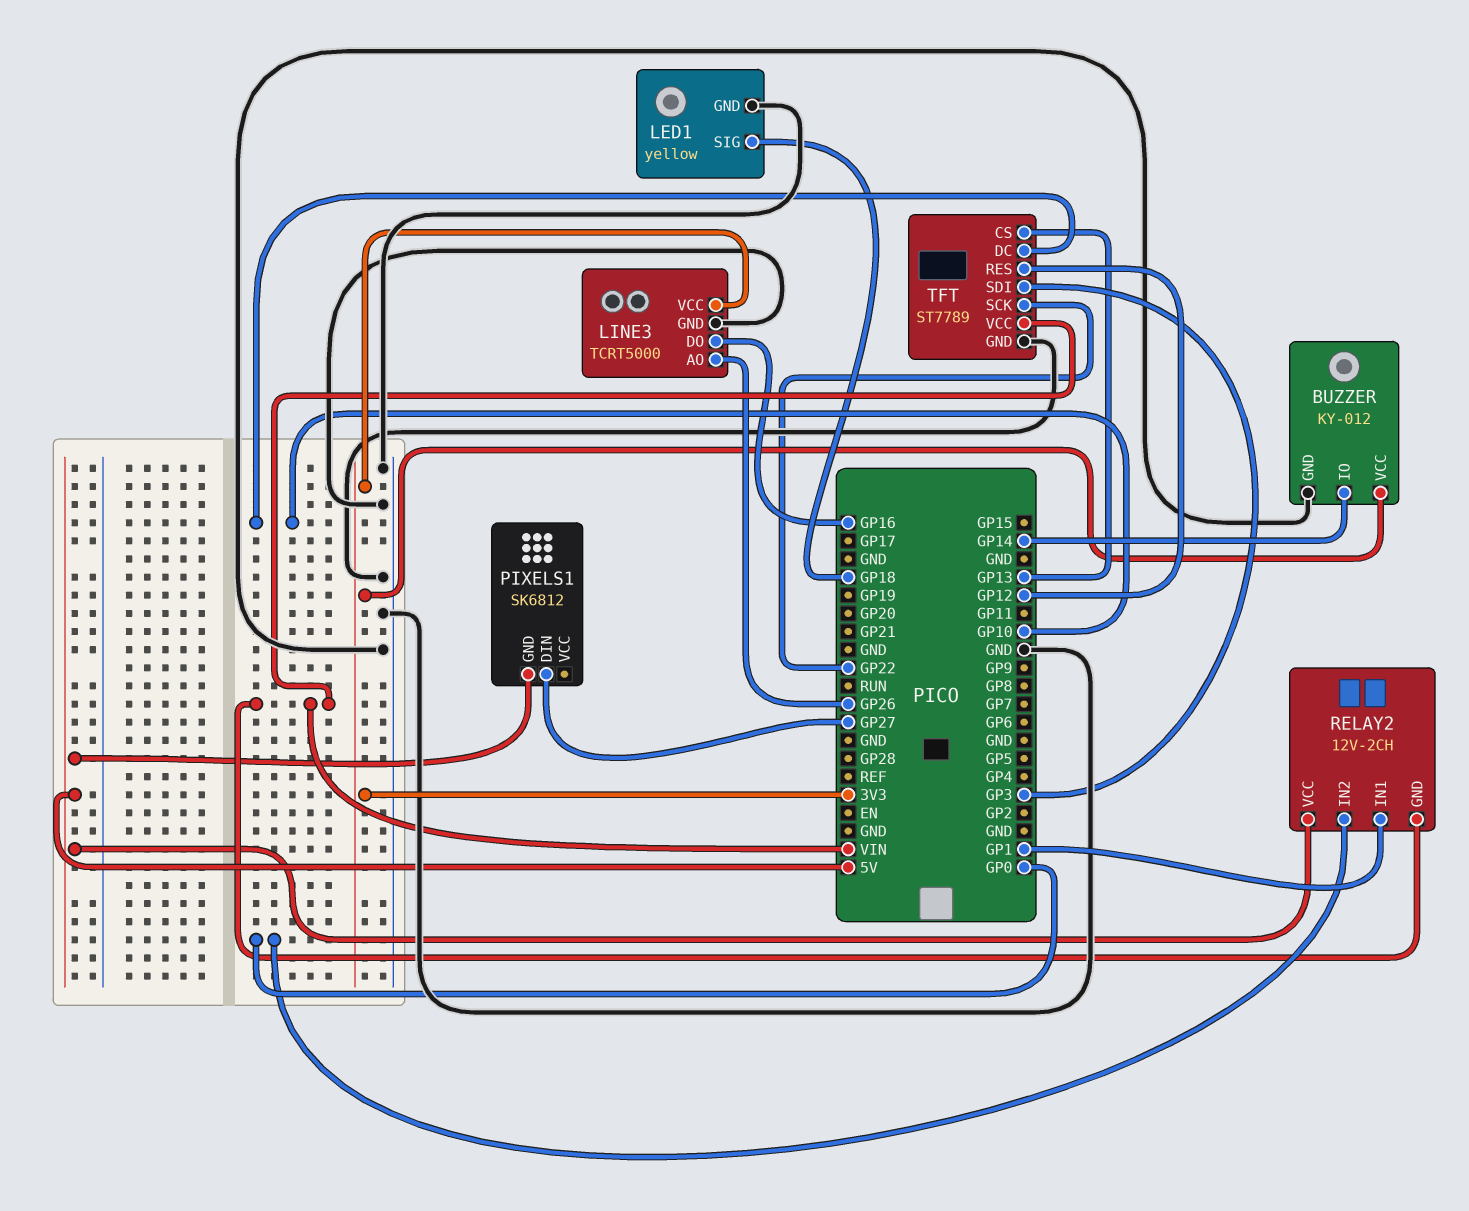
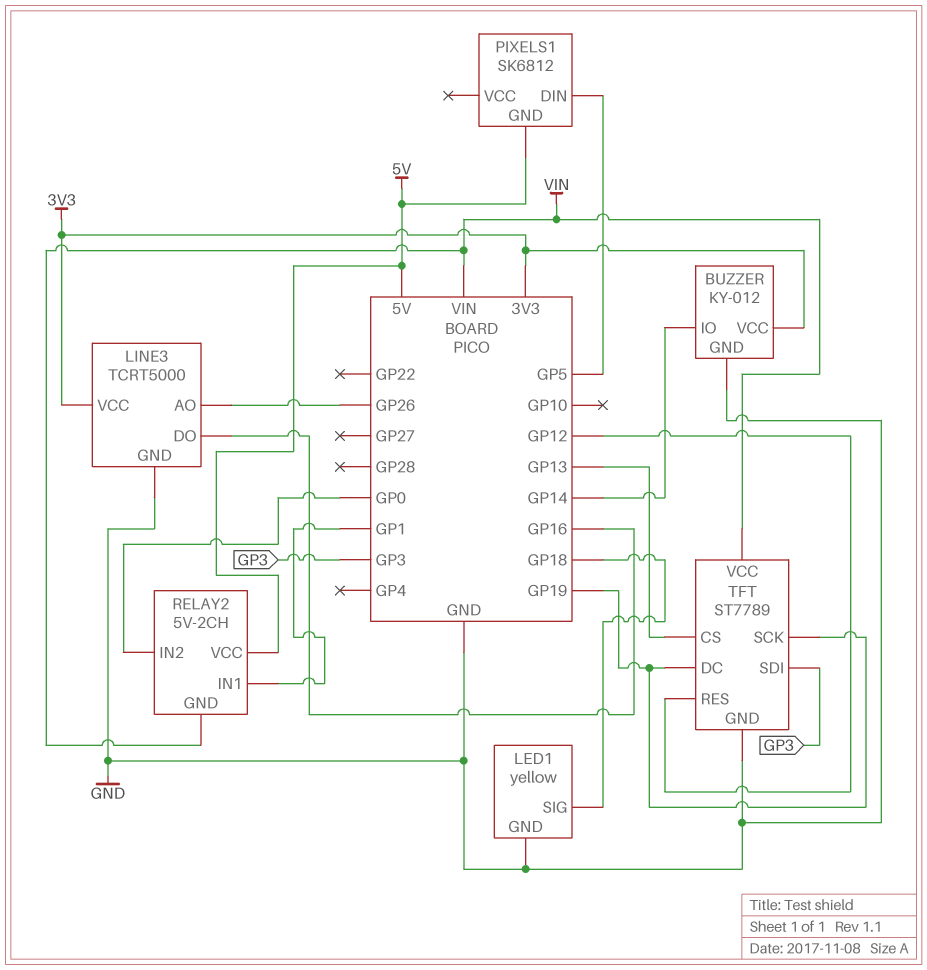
PIXELS1 pin DIN: GP27 -> GP5
RELAY2: 12V-2CH -> 5V-2CH
TFT pin DC: GP10 -> GP19
TFT pin SCK: GP22 -> GP19

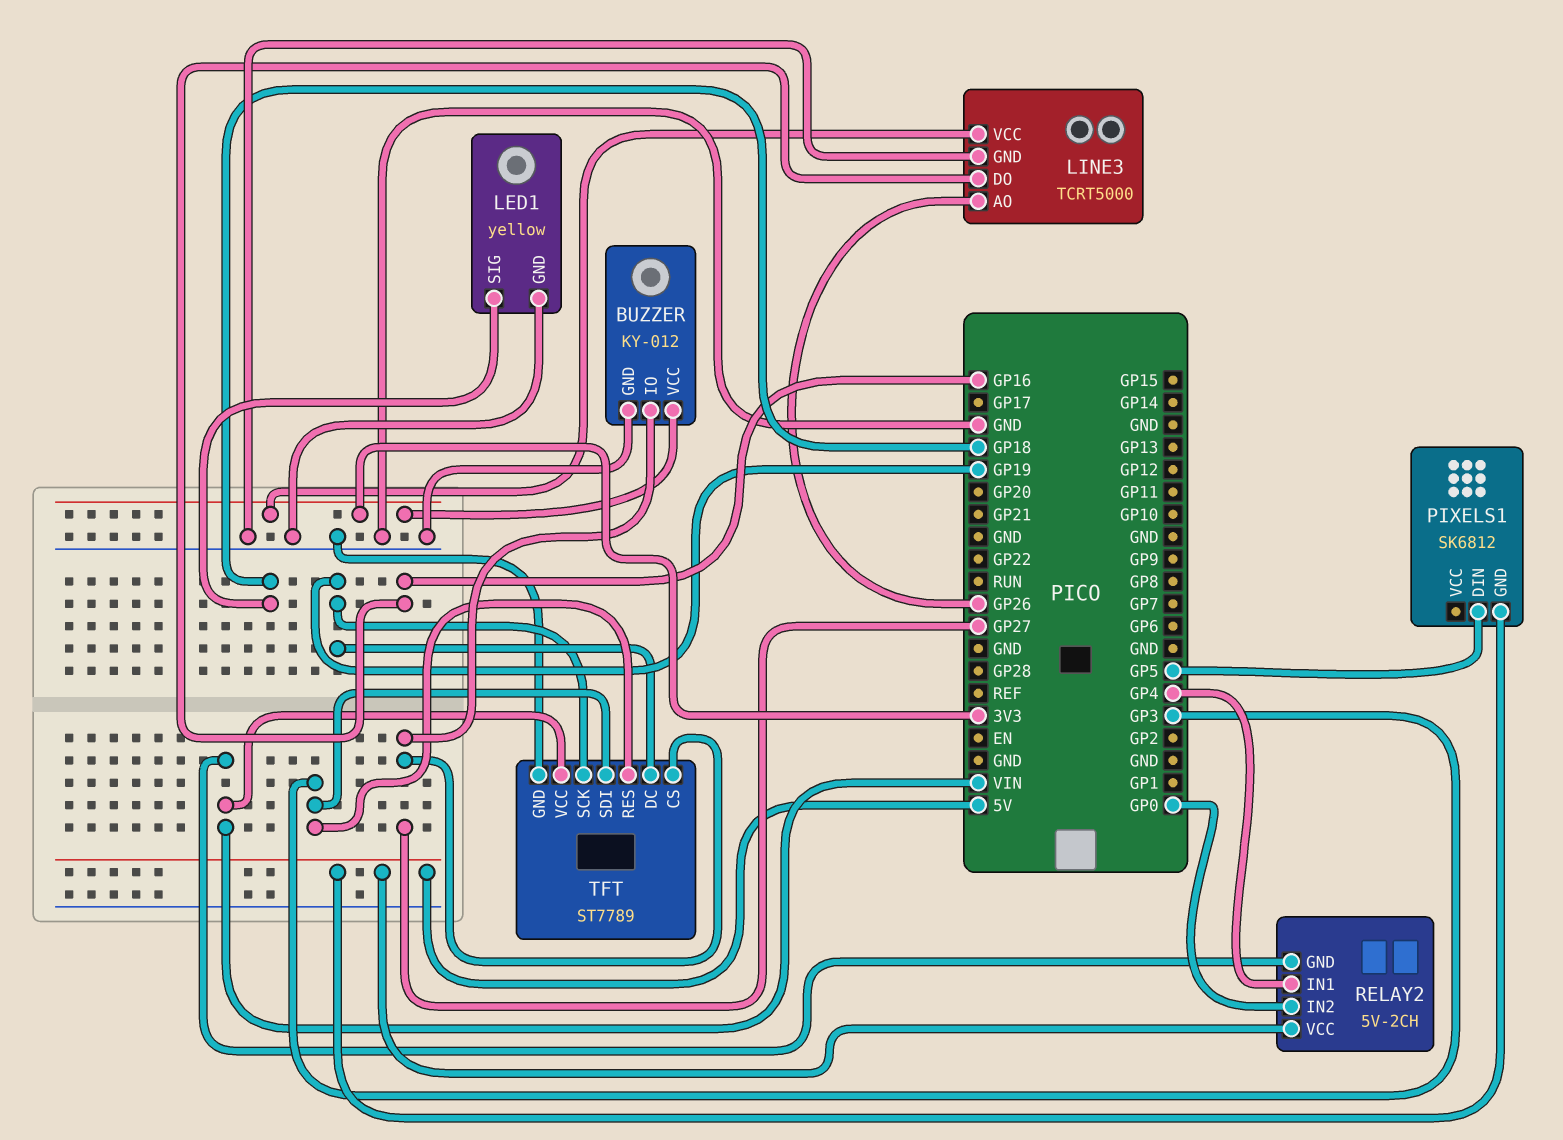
BUZZER pin IO: GP14 -> GP27
RELAY2 pin IN1: GP1 -> GP4
TFT pin CS: GP13 -> GP27
TFT pin RES: GP12 -> GP3

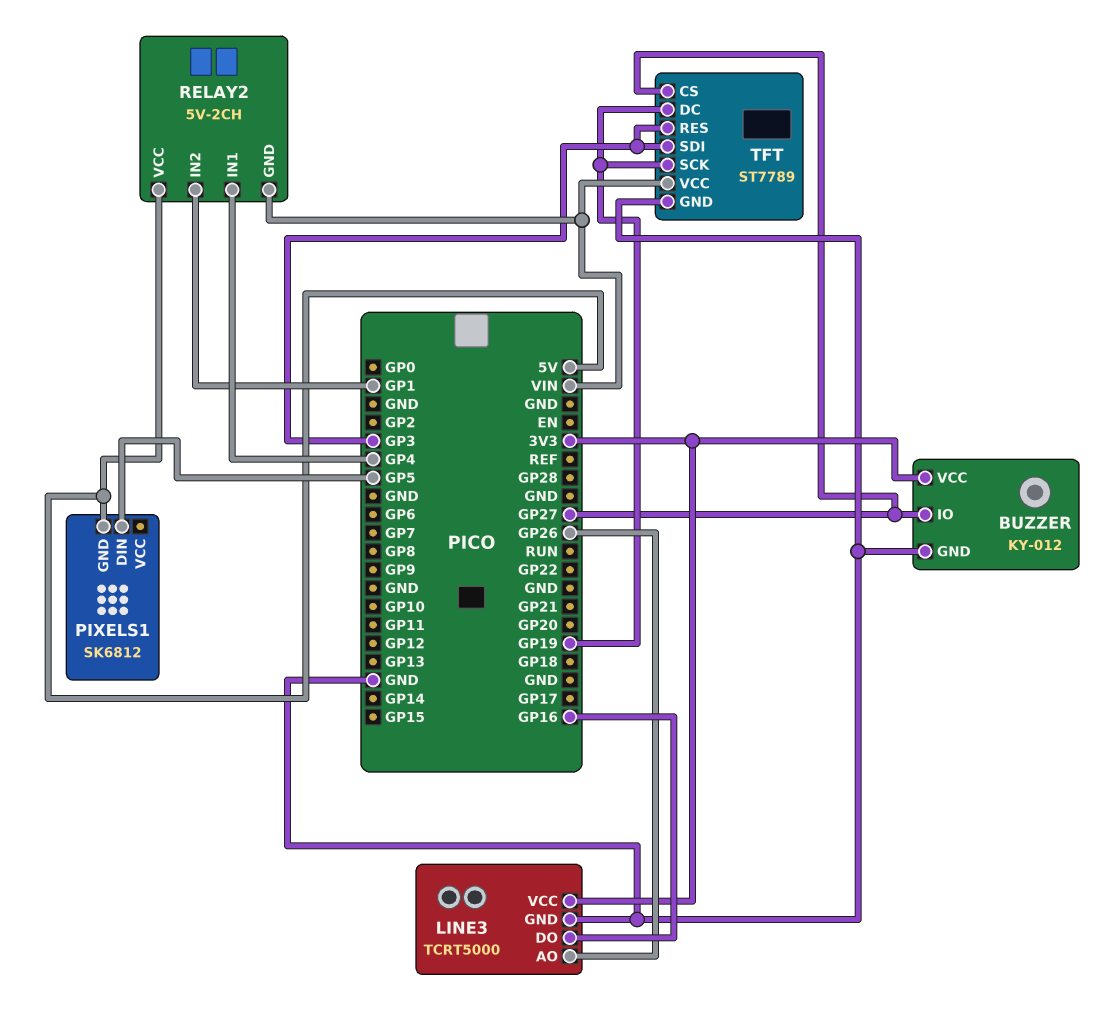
LED1: yellow -> none
LED1 pin GND: GND -> none
LED1 pin SIG: GP18 -> none
RELAY2 pin IN2: GP0 -> GP1

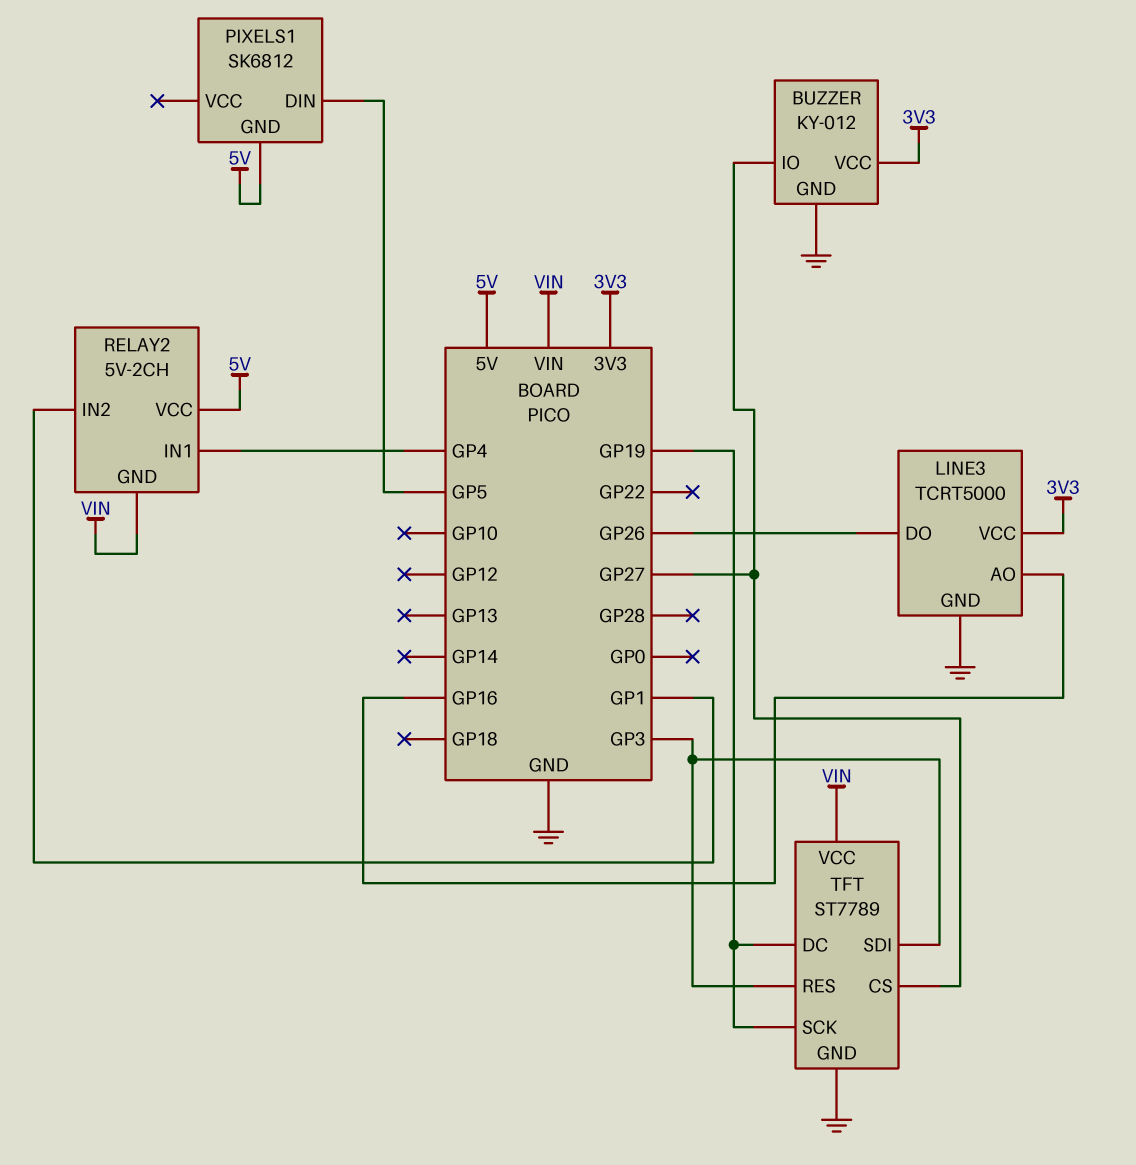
LINE3 pin AO: GP26 -> GP16
LINE3 pin DO: GP16 -> GP26

